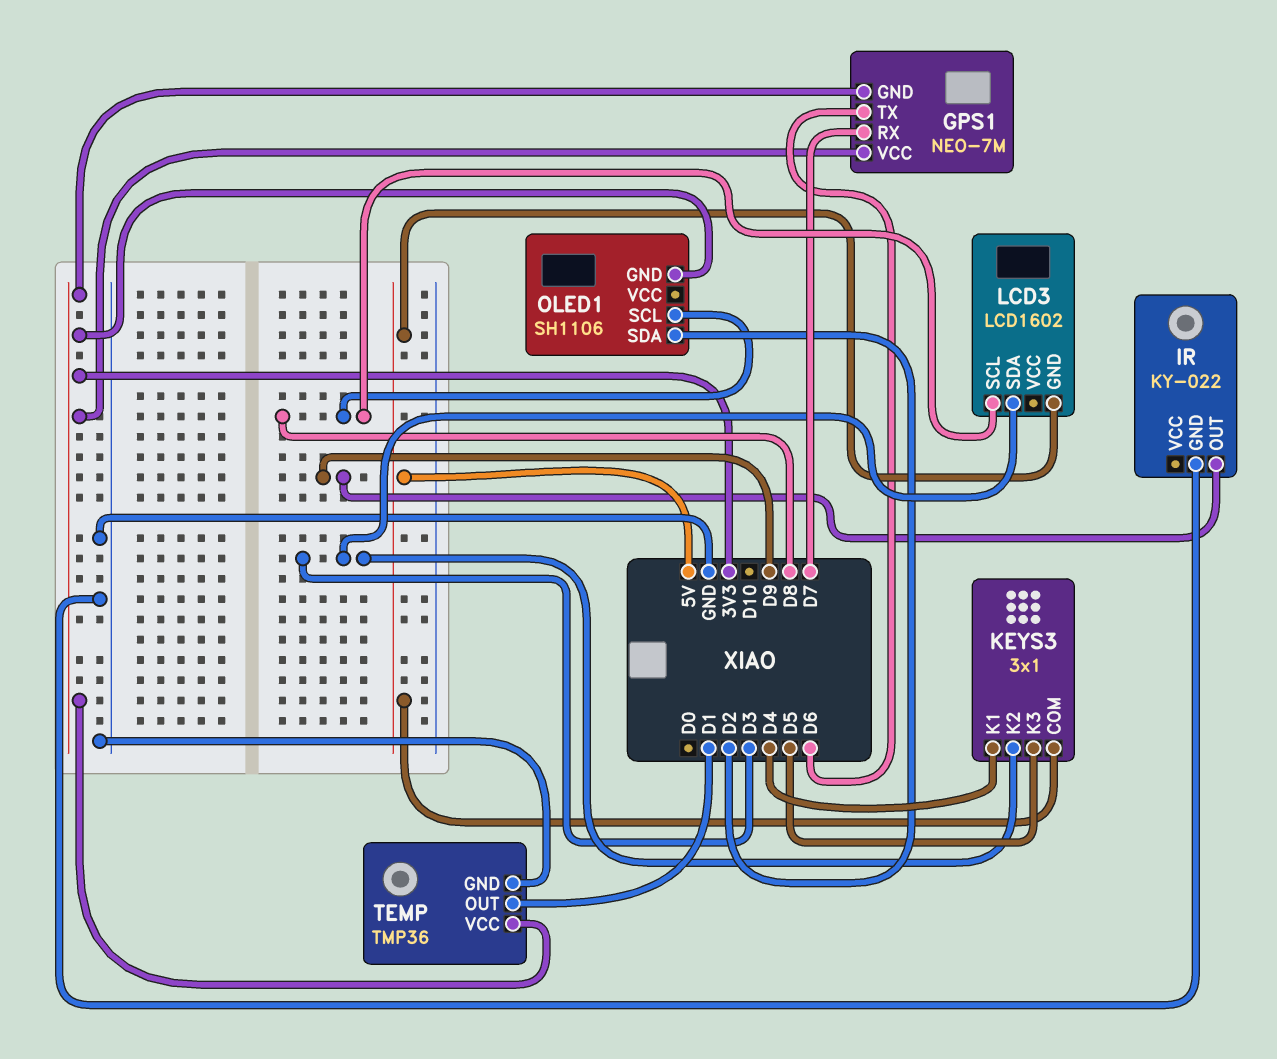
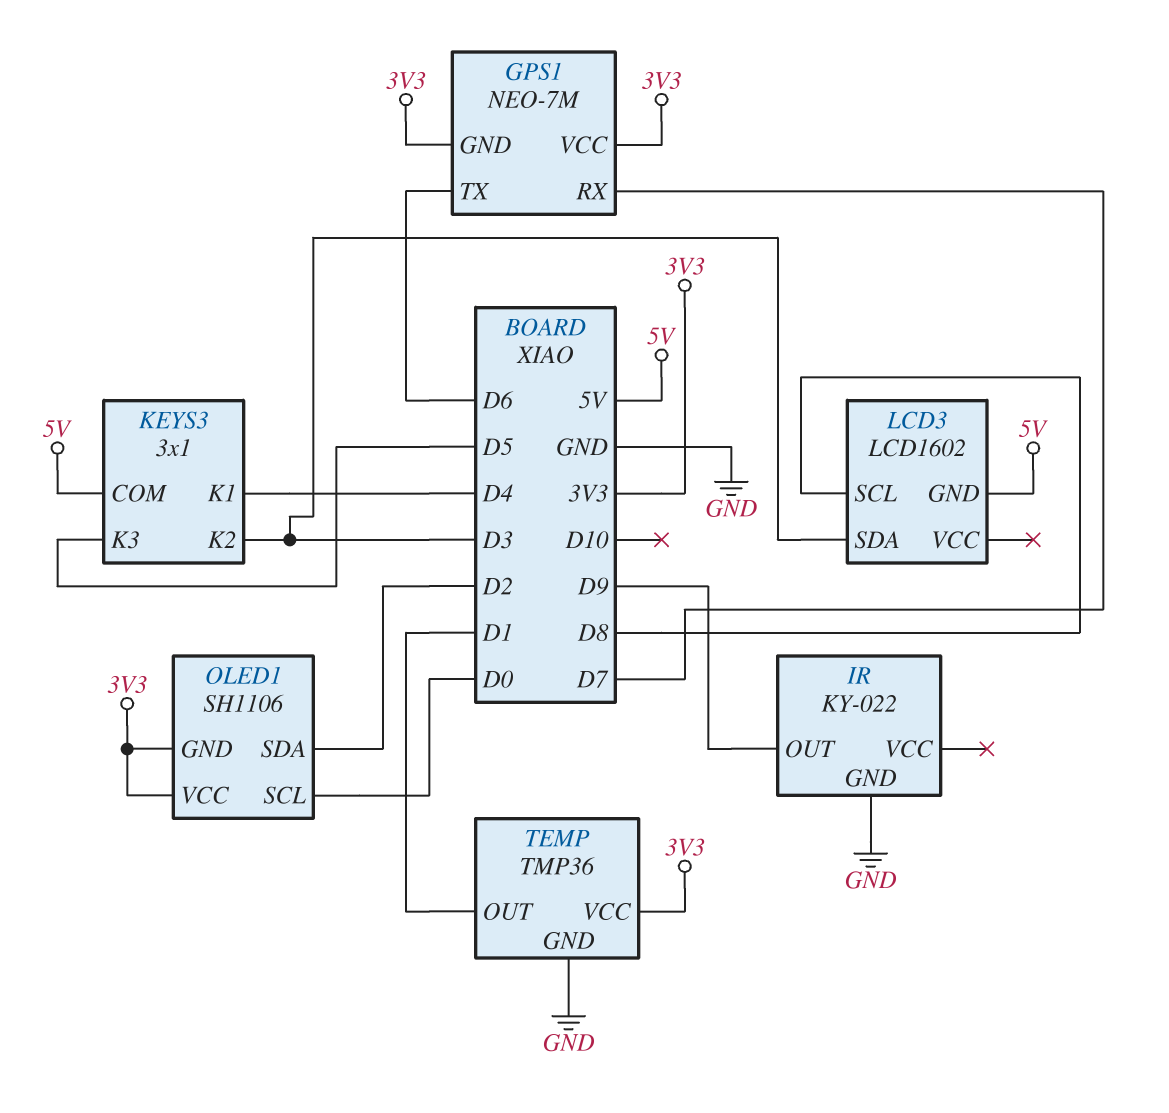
OLED1 pin SCL: D8 -> D0
OLED1 pin VCC: none -> 3V3

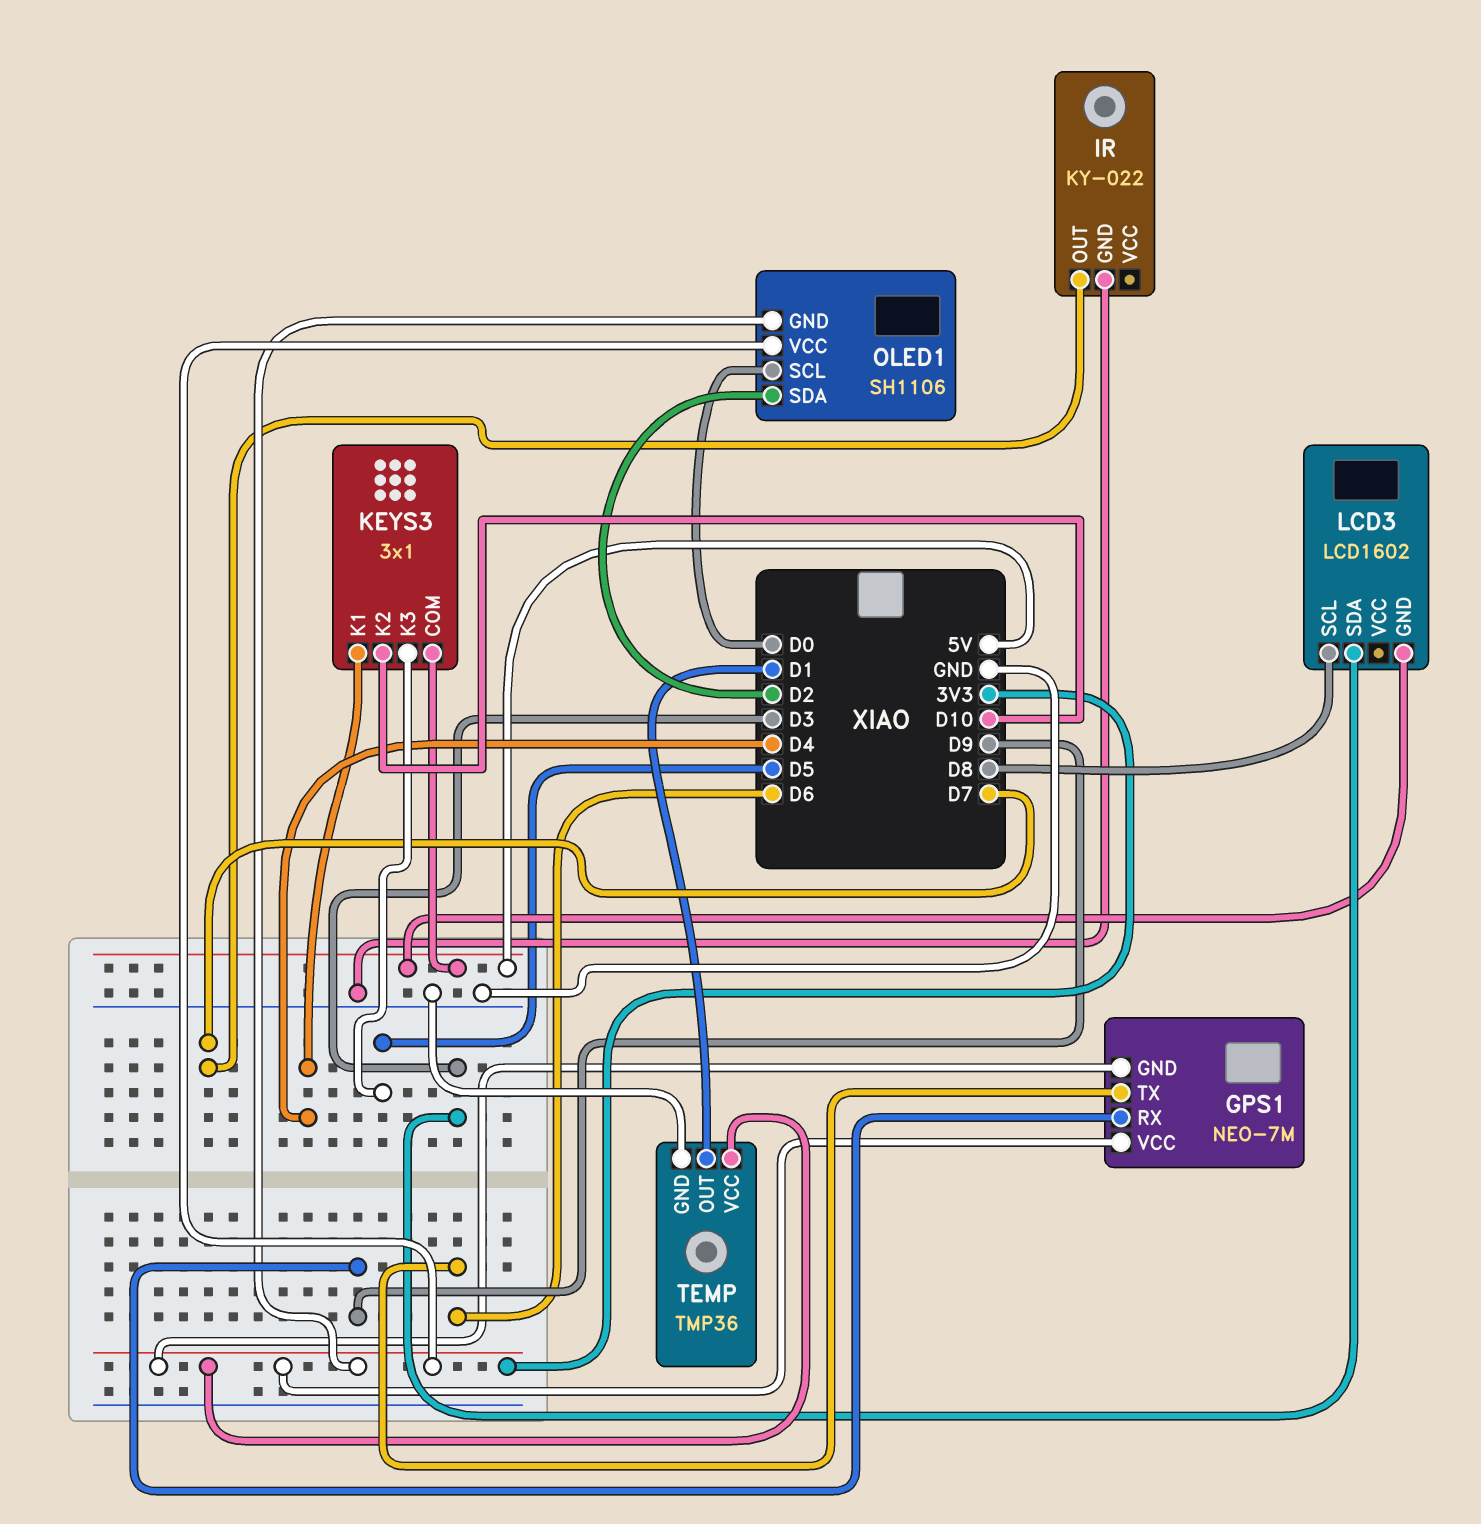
GPS1 pin RX: D7 -> D9
IR pin OUT: D9 -> D7
KEYS3 pin K2: D3 -> D10

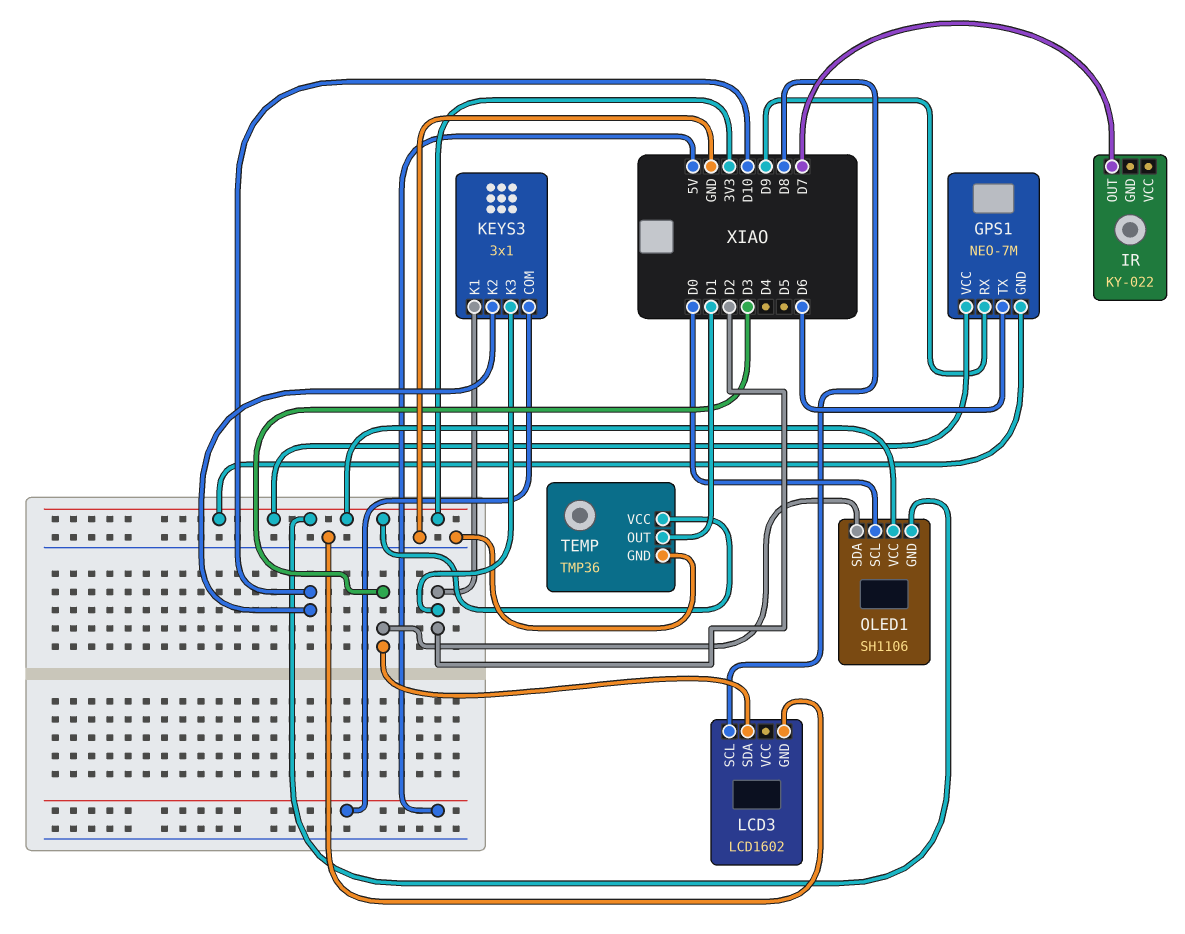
IR pin GND: GND -> none
KEYS3 pin K1: D4 -> D2
KEYS3 pin K3: D5 -> D2
LCD3 pin GND: 5V -> GND
OLED1 pin SDA: D2 -> D3

